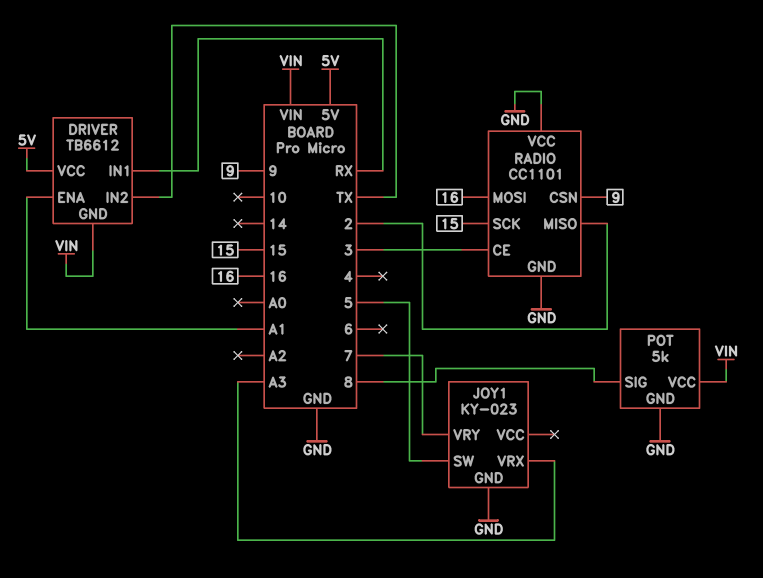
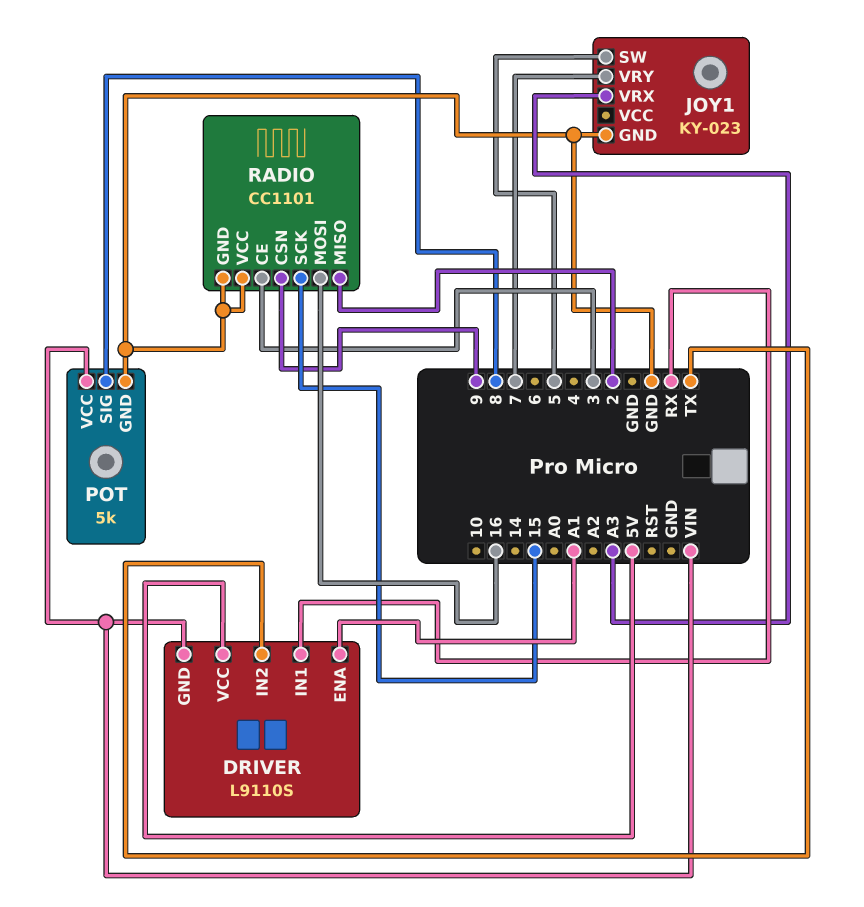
DRIVER: TB6612 -> L9110S

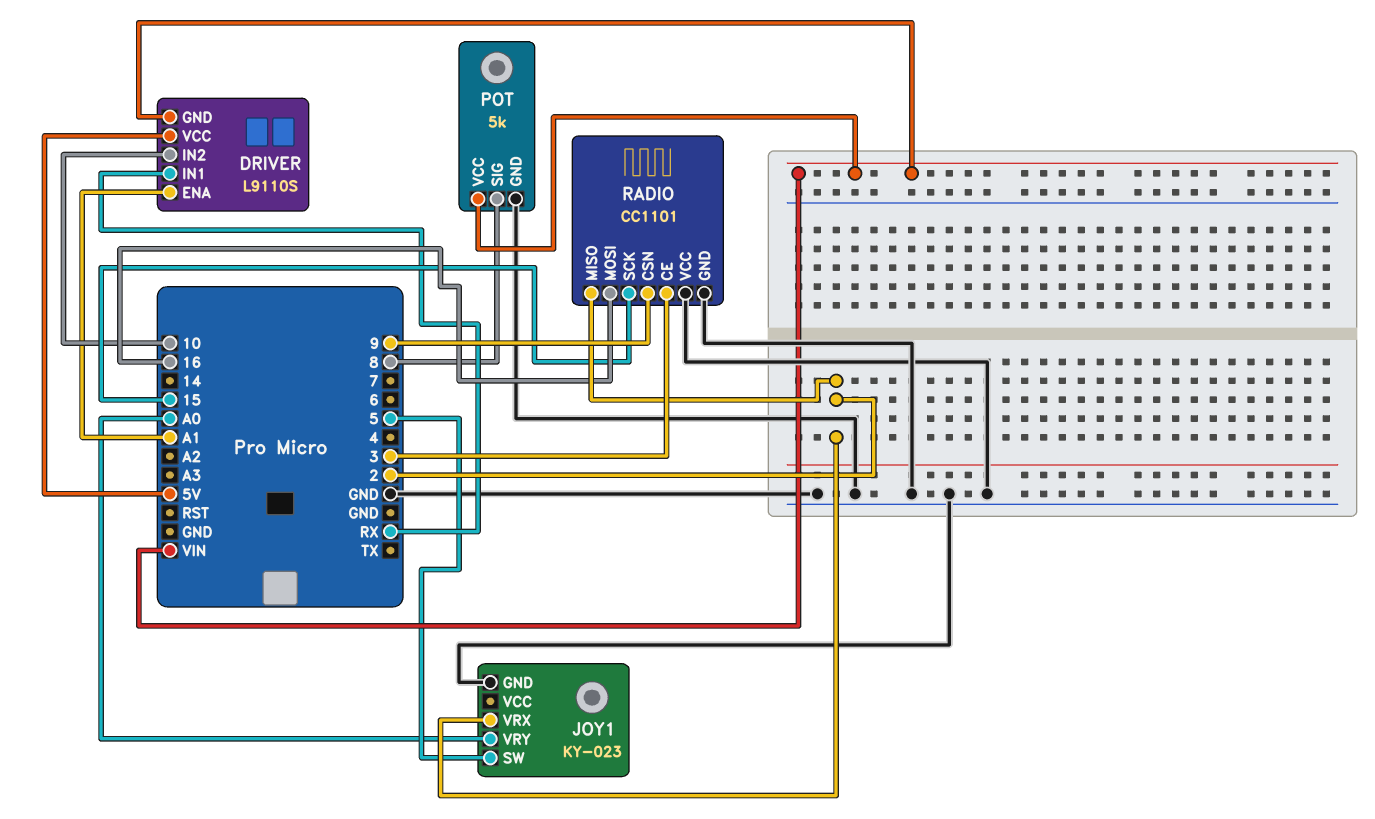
DRIVER pin IN2: TX -> 10
JOY1 pin VRX: A3 -> 2
JOY1 pin VRY: 7 -> A0

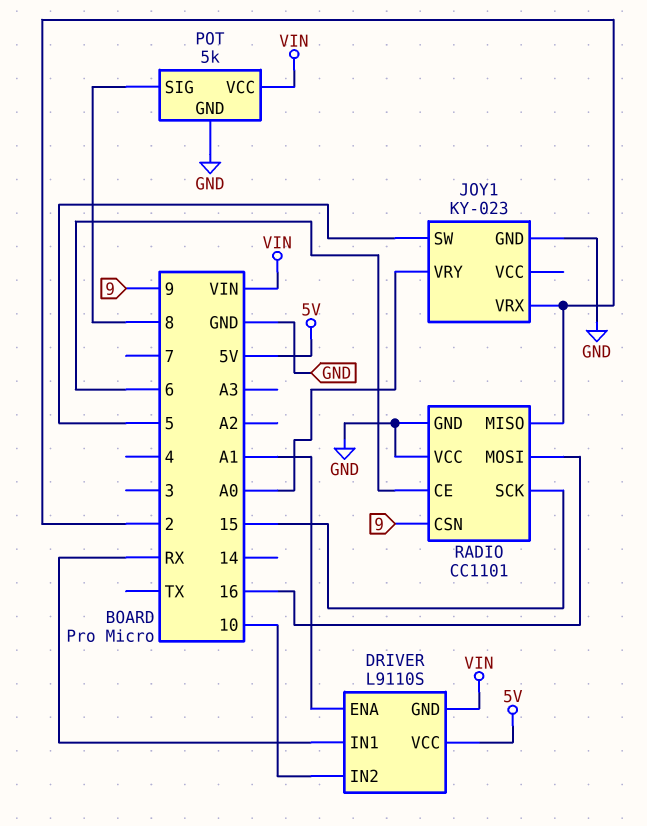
RADIO pin CE: 3 -> 6

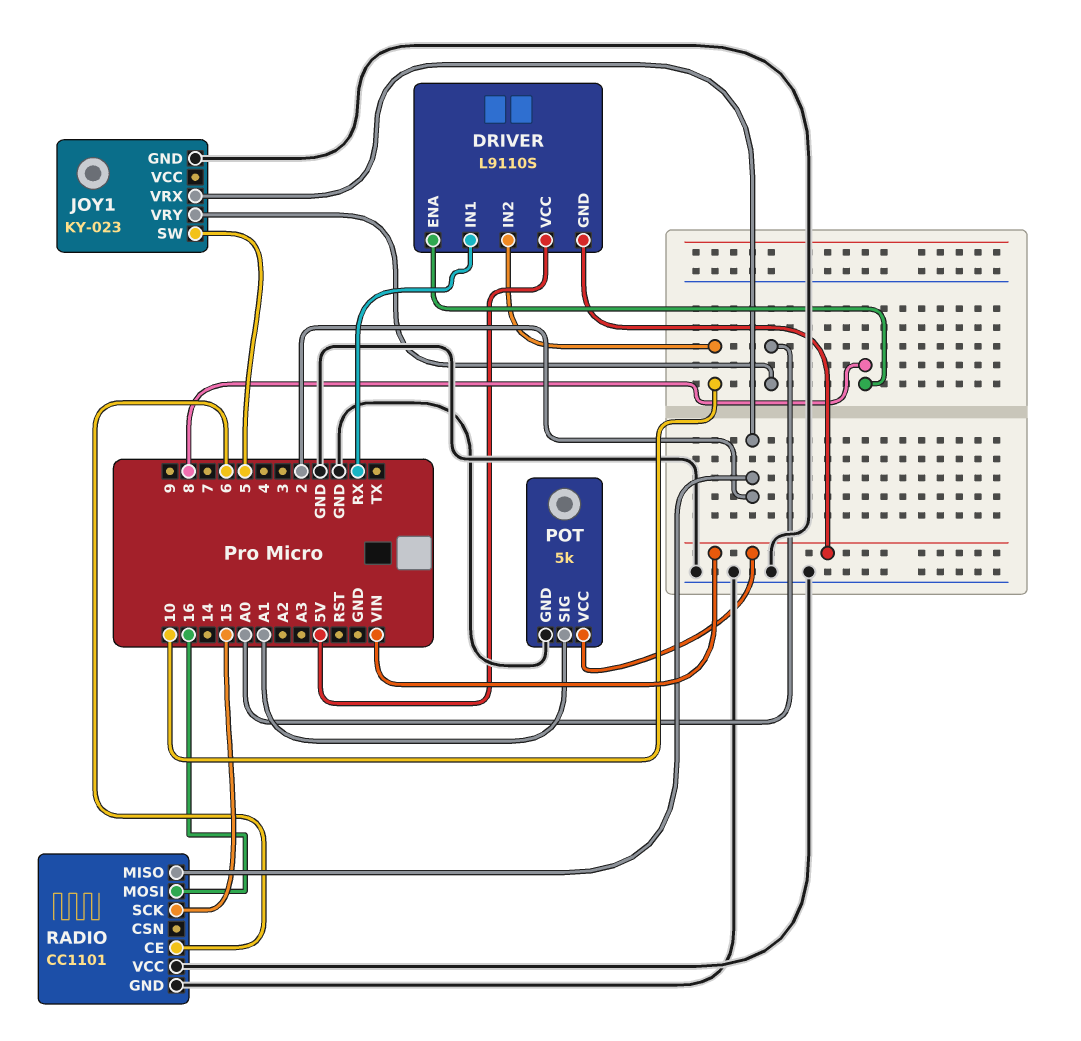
DRIVER pin ENA: A1 -> 8
POT pin SIG: 8 -> A1
RADIO pin CSN: 9 -> none

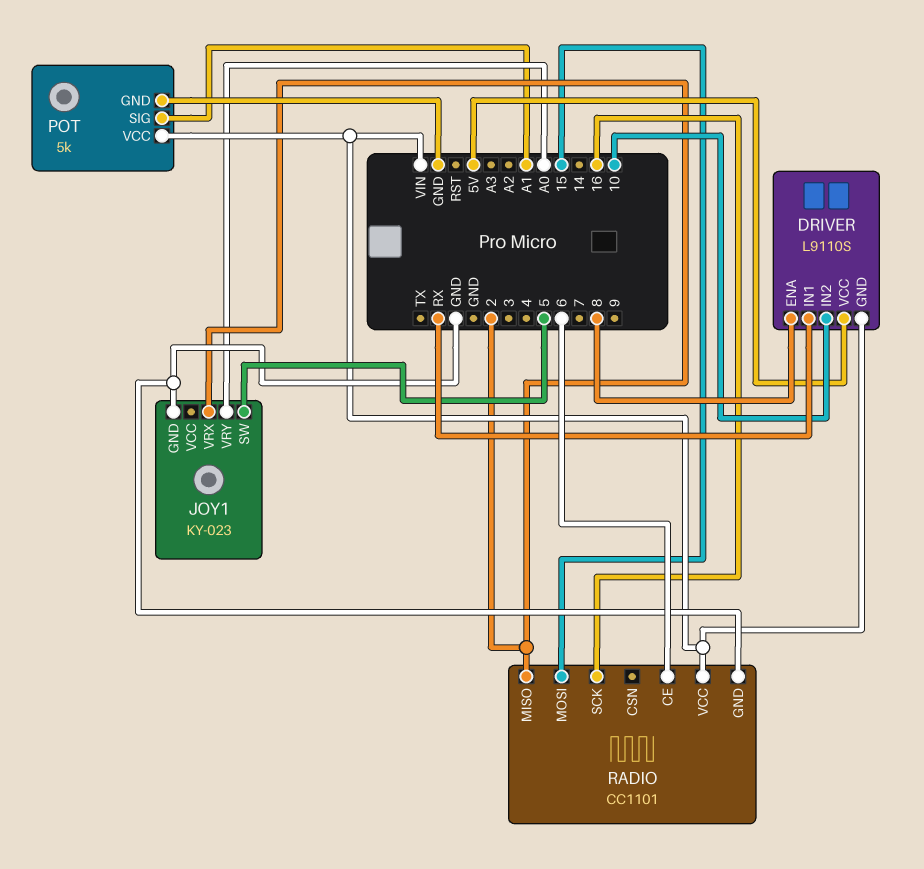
RADIO pin MOSI: 16 -> 15
RADIO pin SCK: 15 -> 16
RADIO pin VCC: GND -> VIN

